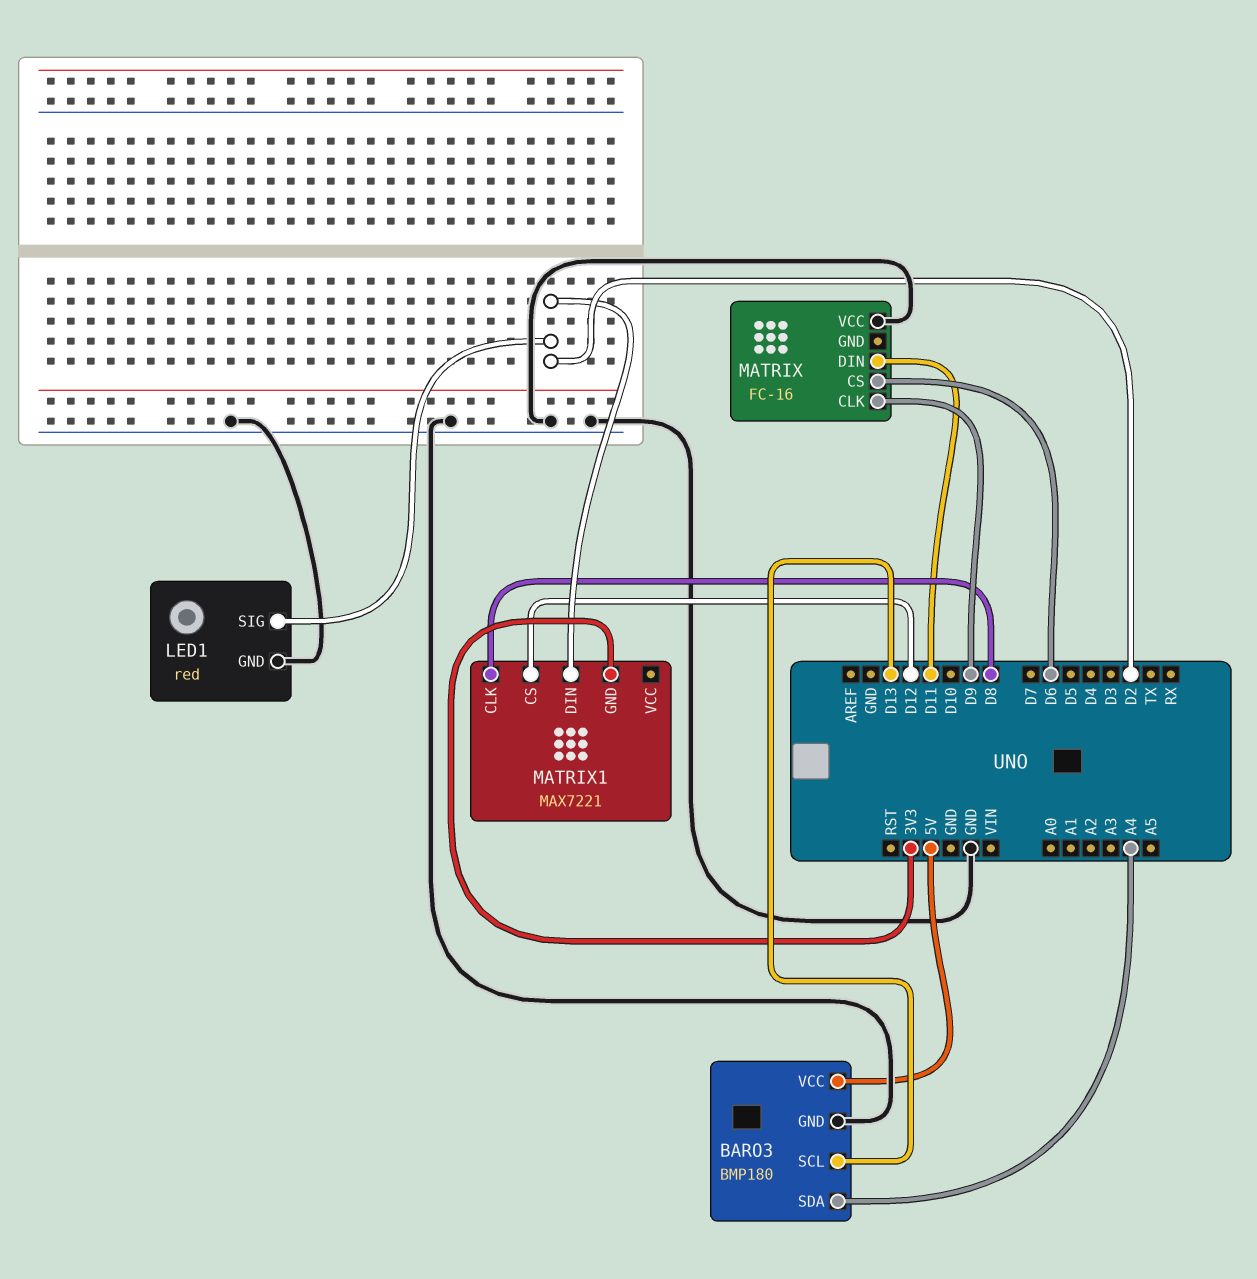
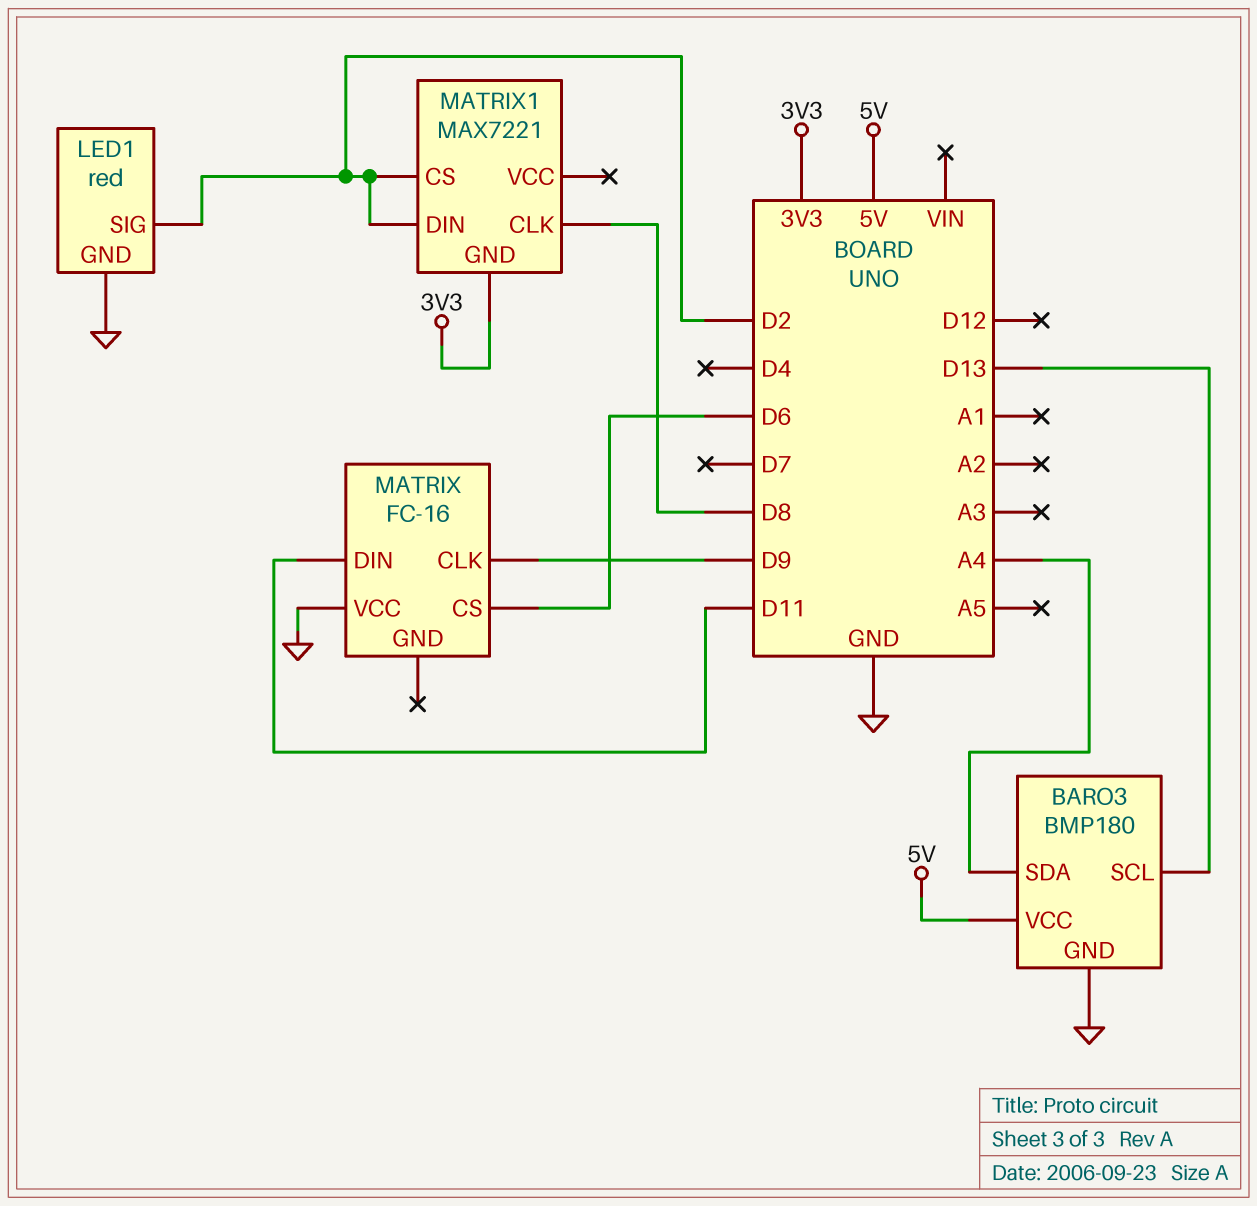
MATRIX1 pin CS: D12 -> D2

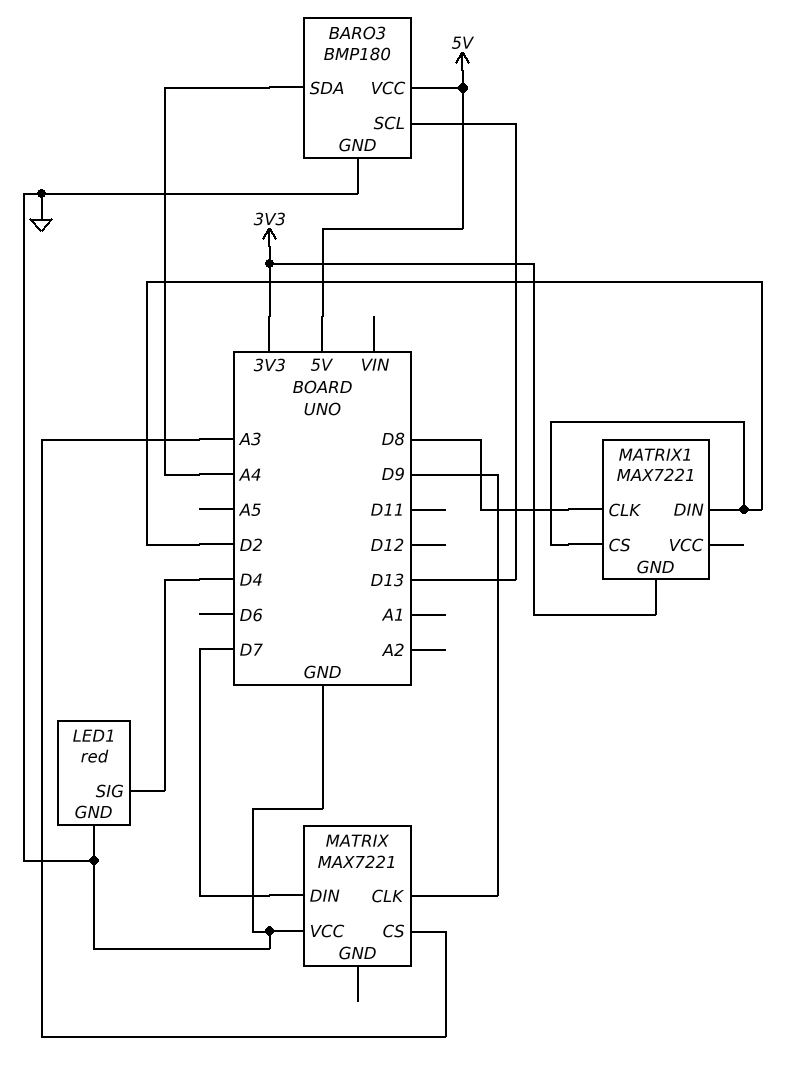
LED1 pin SIG: D2 -> D4
MATRIX: FC-16 -> MAX7221
MATRIX pin CS: D6 -> A3
MATRIX pin DIN: D11 -> D7

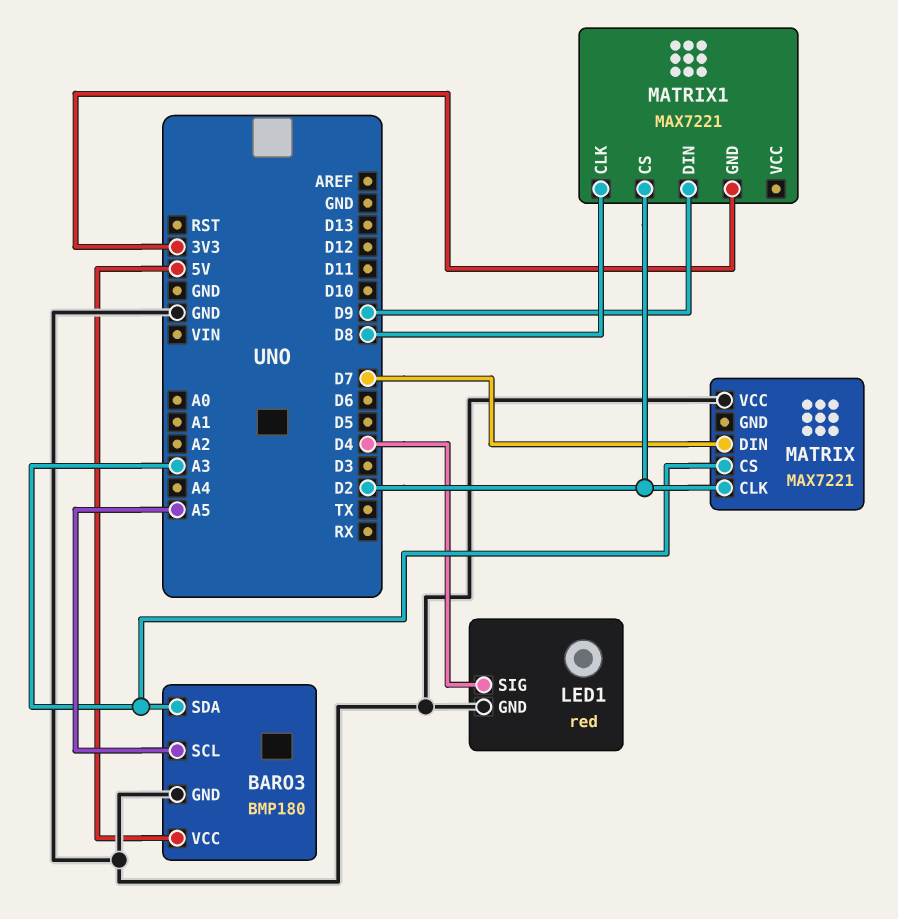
BARO3 pin SCL: D13 -> A5
BARO3 pin SDA: A4 -> A3
MATRIX pin CLK: D9 -> D2
MATRIX1 pin DIN: D2 -> D9

